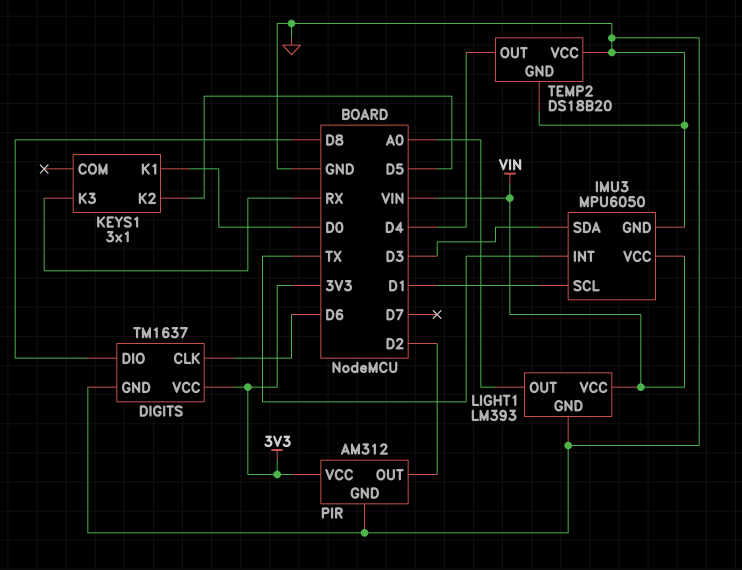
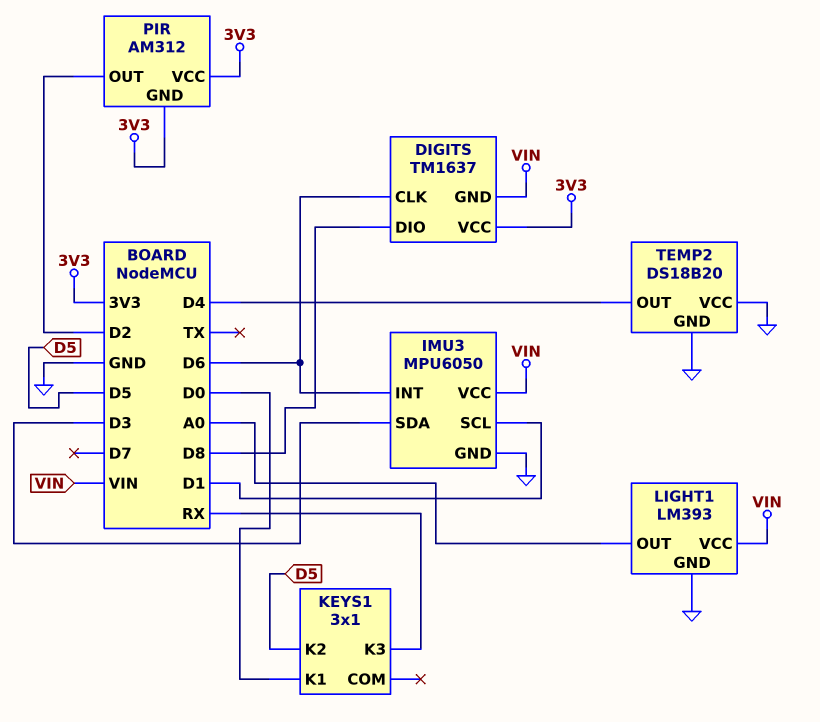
DIGITS pin GND: GND -> VIN
IMU3 pin INT: TX -> D6
PIR pin GND: GND -> 3V3

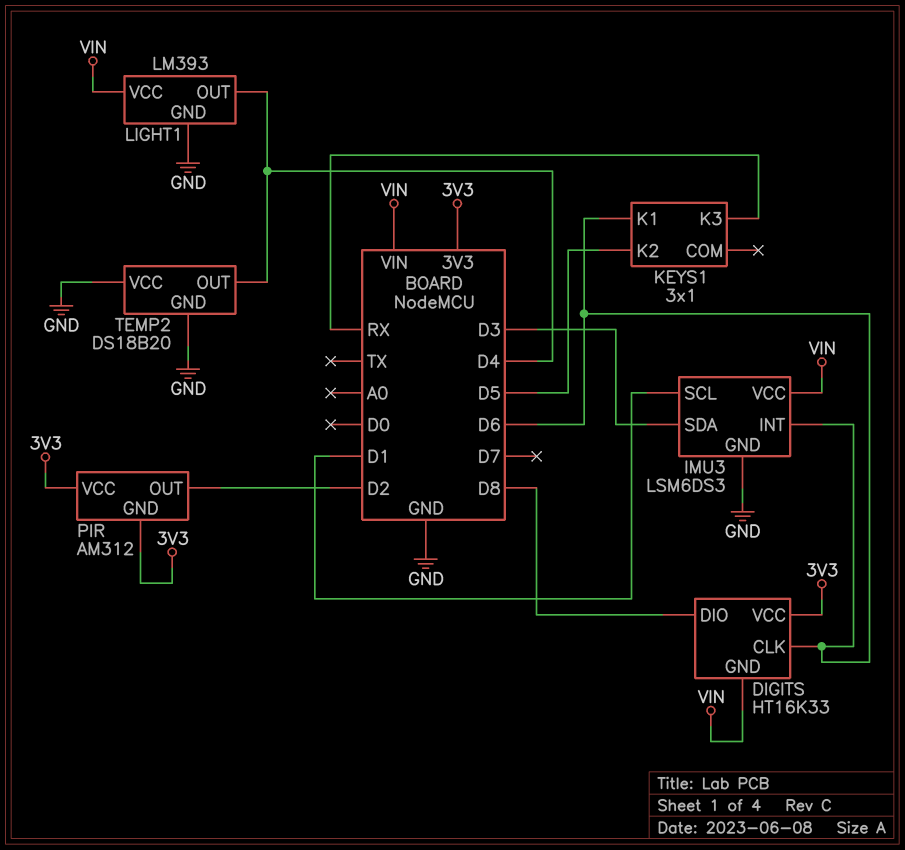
DIGITS: TM1637 -> HT16K33
IMU3: MPU6050 -> LSM6DS3
KEYS1 pin K1: D0 -> D6
LIGHT1 pin OUT: A0 -> D4

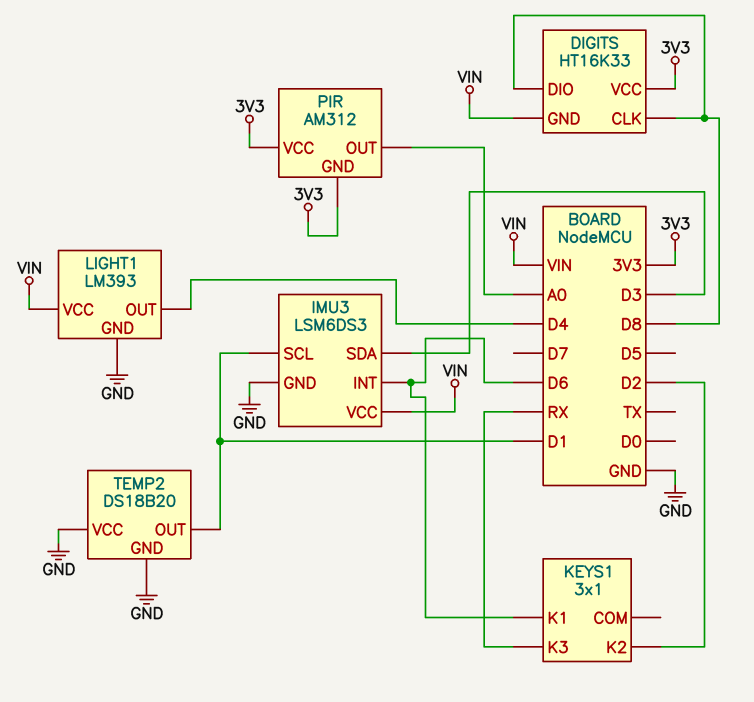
DIGITS pin CLK: D6 -> D8
KEYS1 pin K2: D5 -> D2
PIR pin OUT: D2 -> A0
TEMP2 pin OUT: D4 -> D1

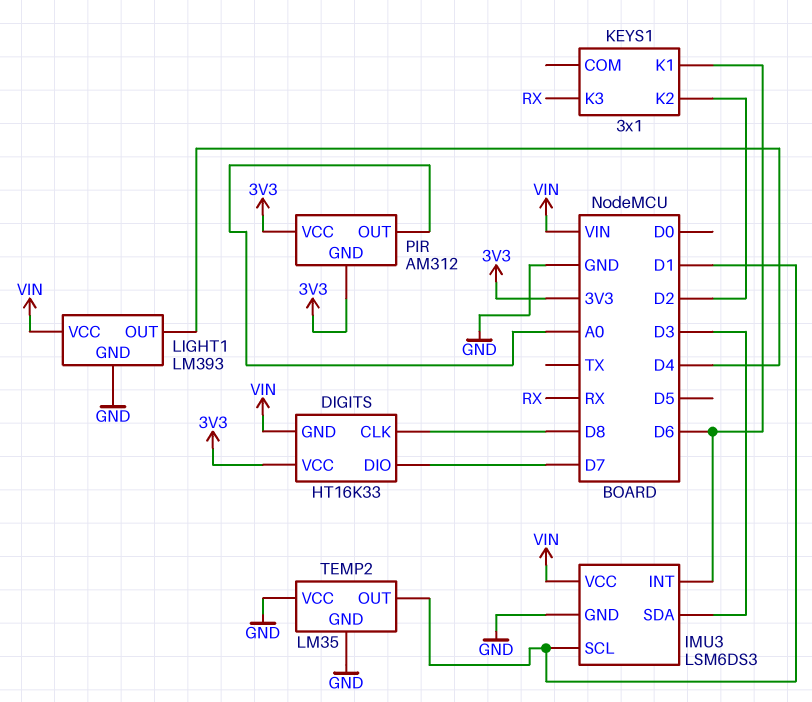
DIGITS pin DIO: D8 -> D7
TEMP2: DS18B20 -> LM35

